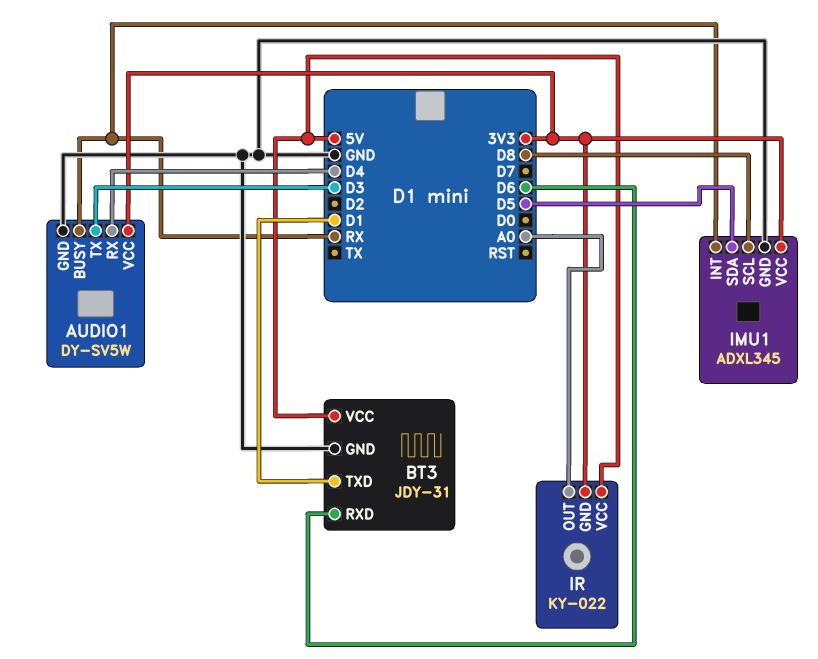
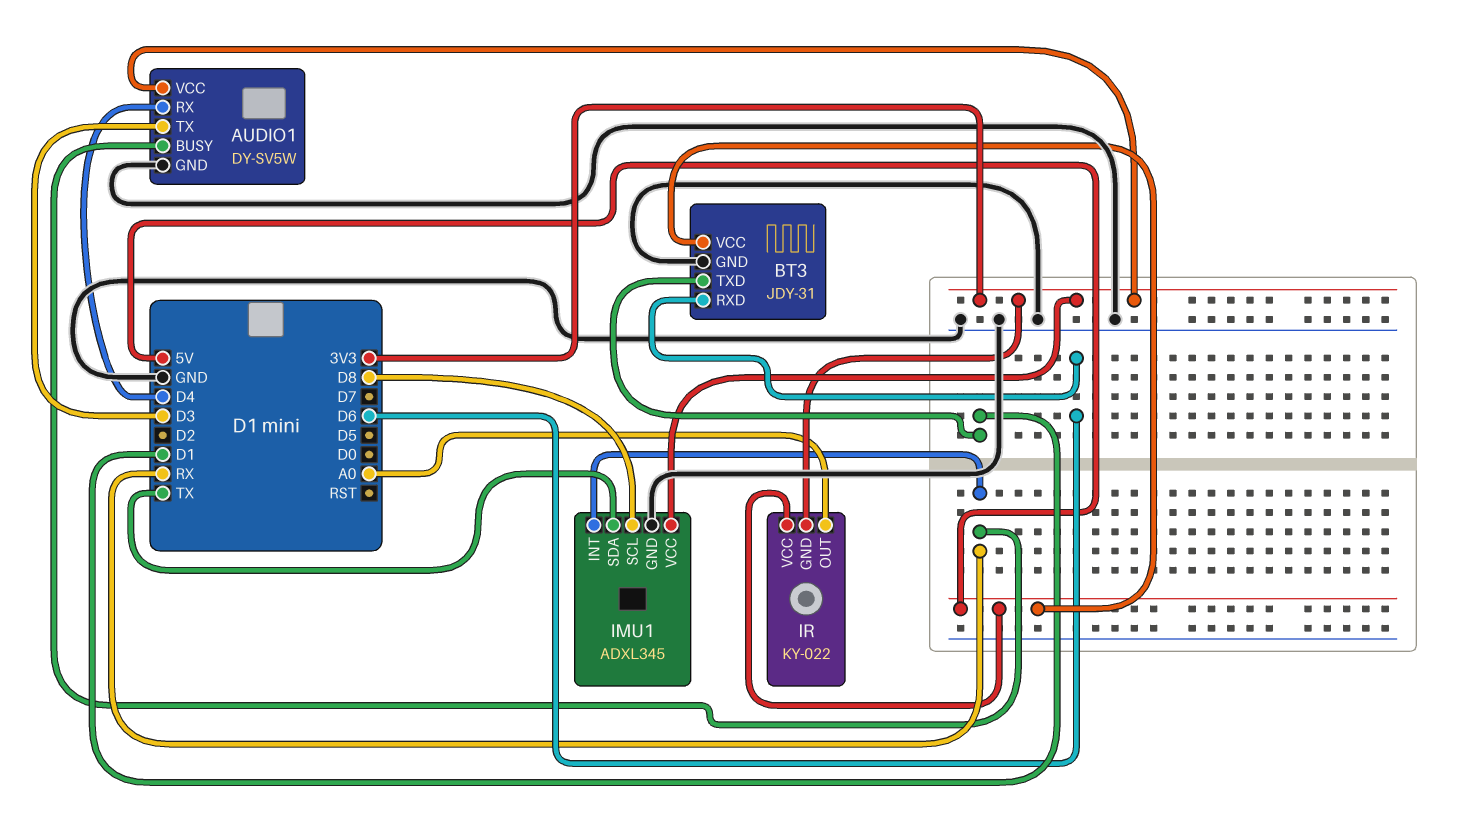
IMU1 pin SDA: D5 -> TX

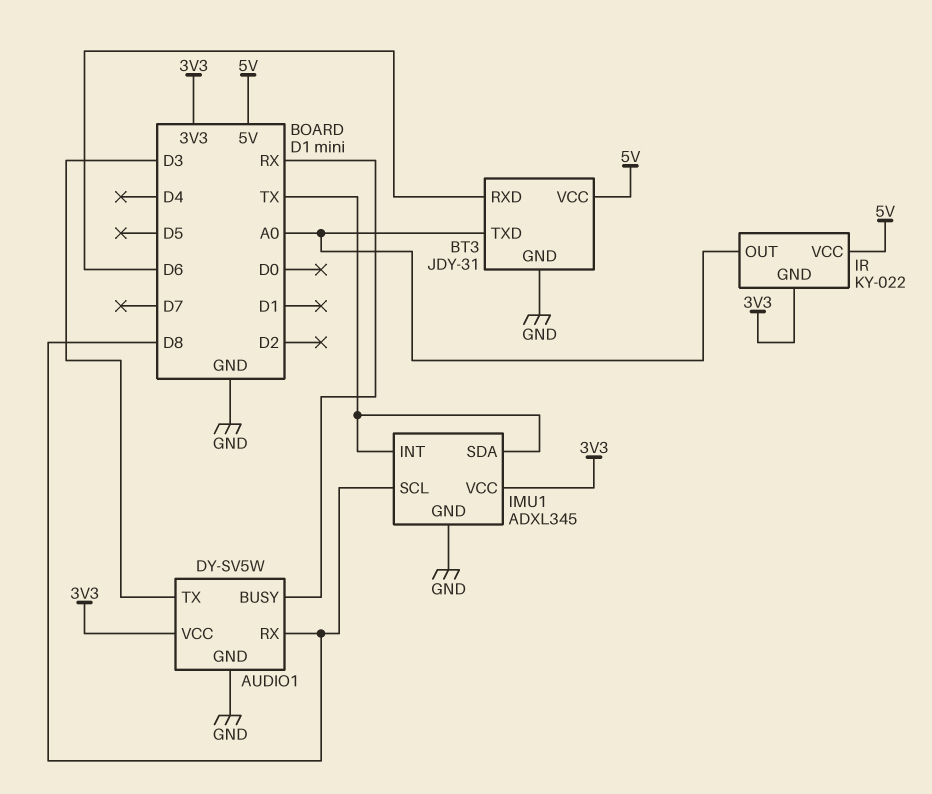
AUDIO1 pin RX: D4 -> D8
BT3 pin TXD: D1 -> A0
IMU1 pin INT: RX -> TX

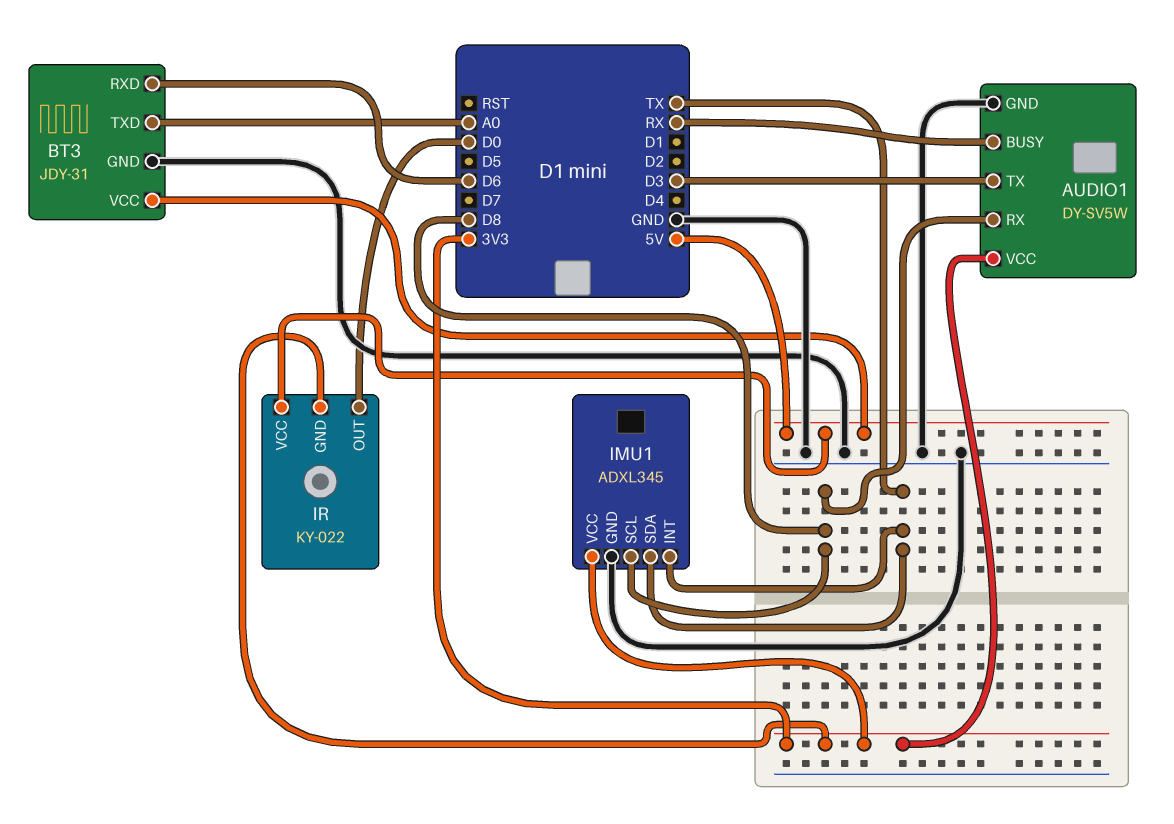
IR pin OUT: A0 -> D0

